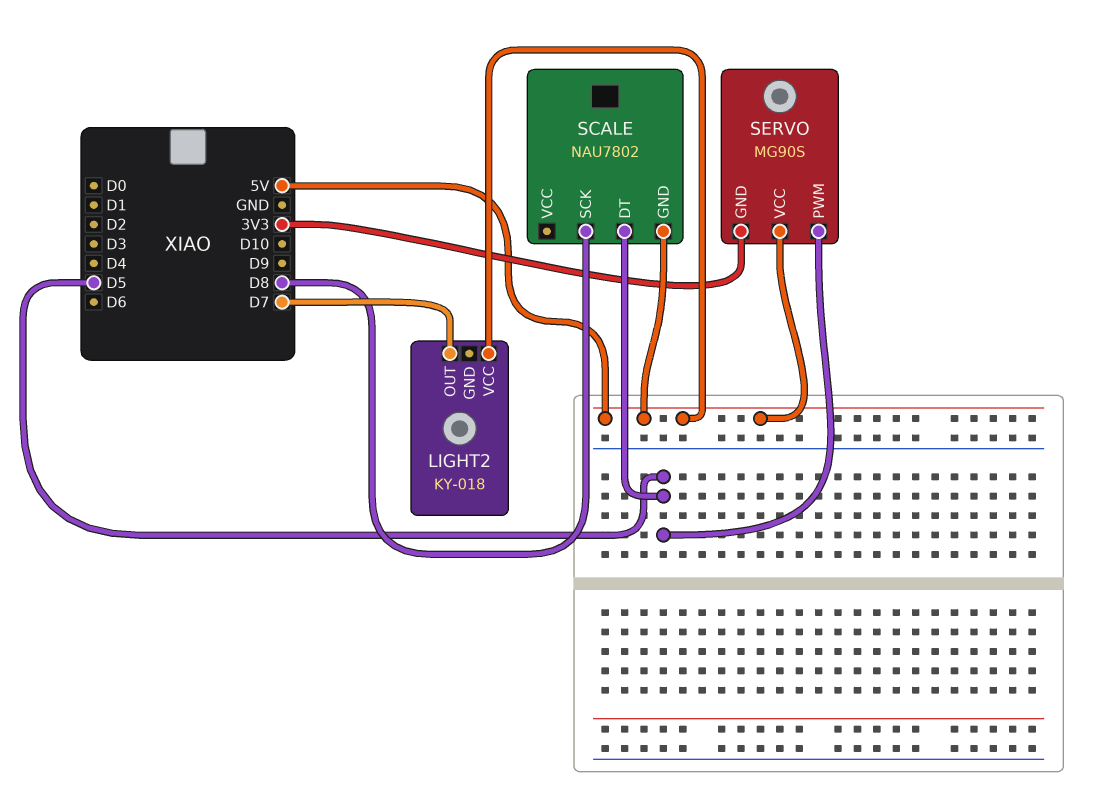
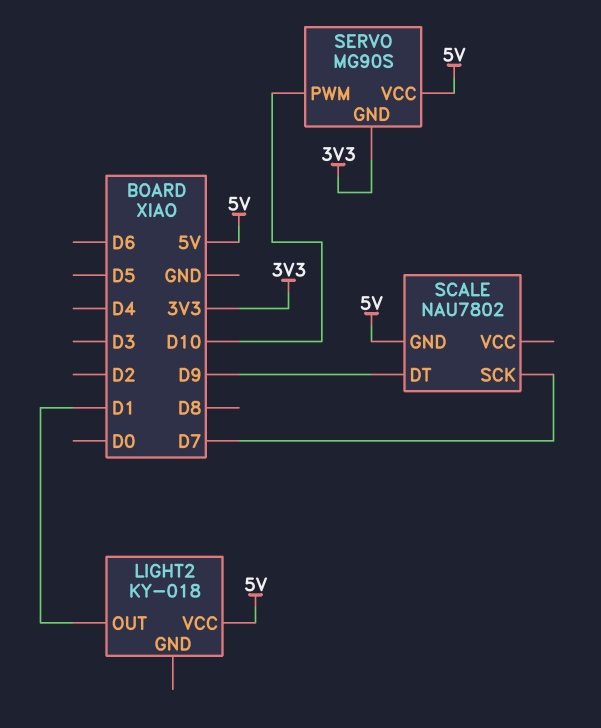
LIGHT2 pin OUT: D7 -> D1
SCALE pin DT: D5 -> D9
SCALE pin SCK: D8 -> D7
SERVO pin PWM: D5 -> D10

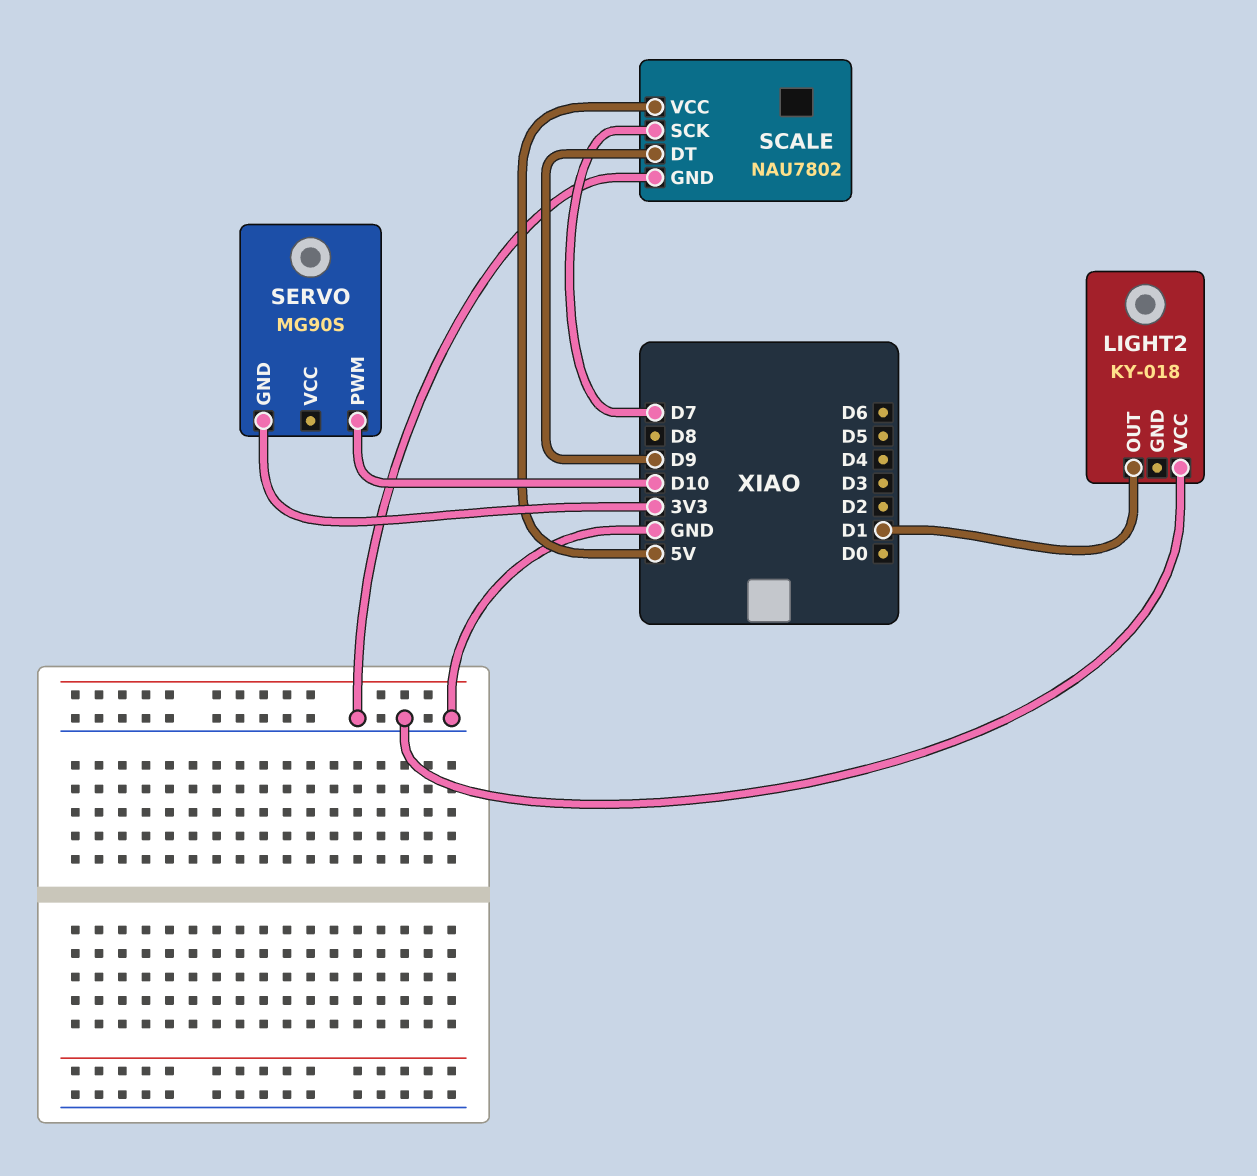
LIGHT2 pin VCC: 5V -> GND
SCALE pin GND: 5V -> GND
SCALE pin VCC: none -> 5V
SERVO pin VCC: 5V -> none

